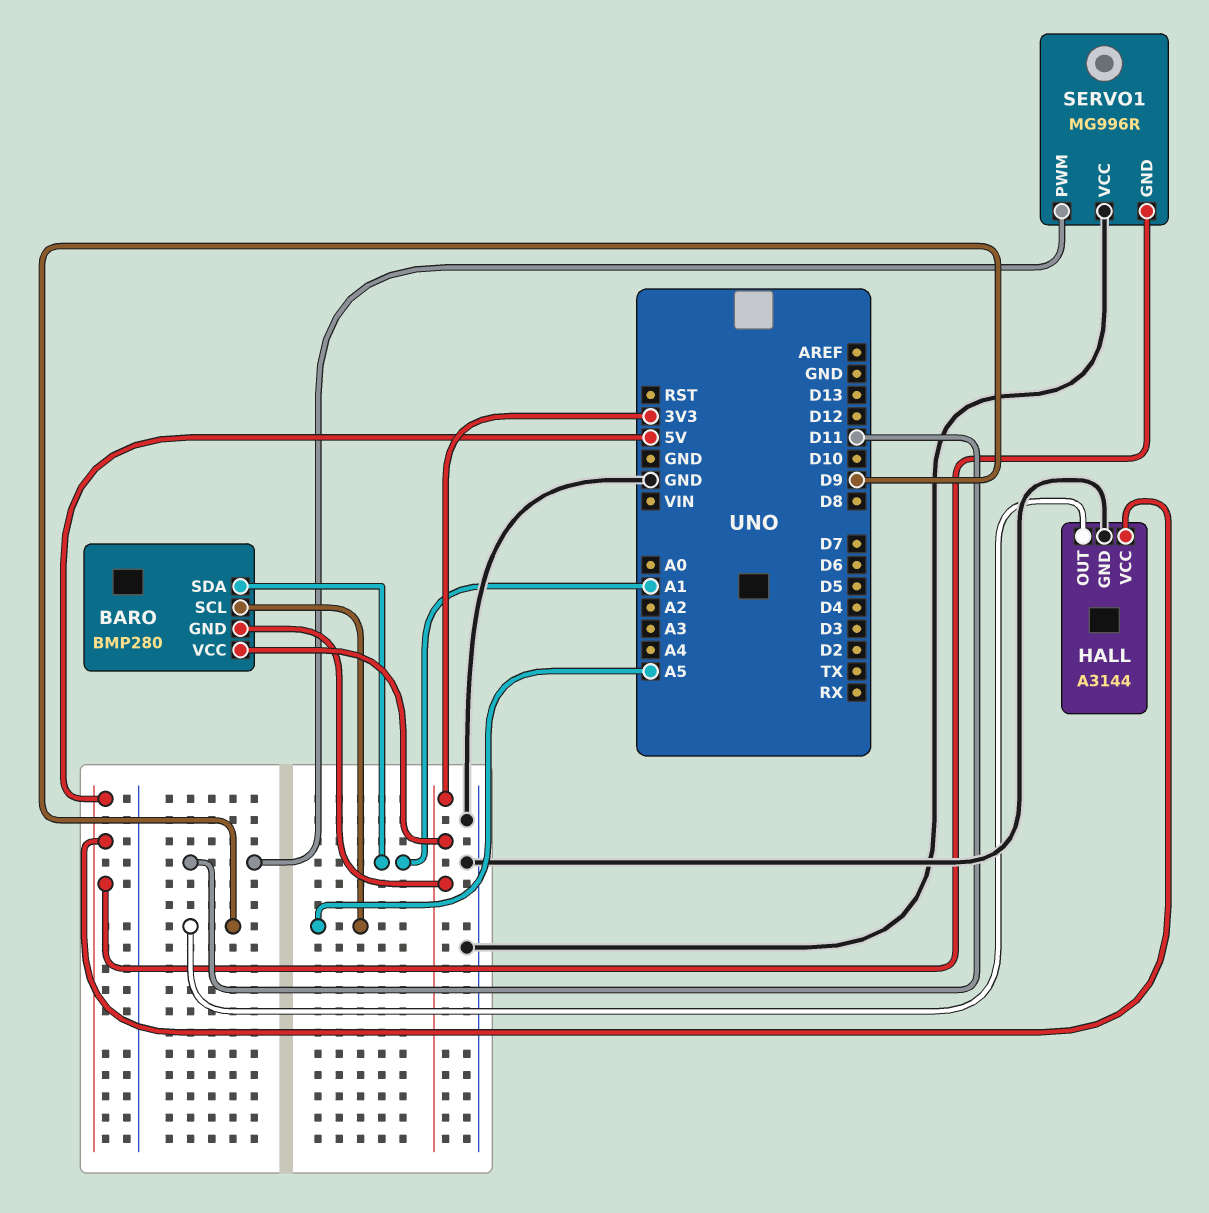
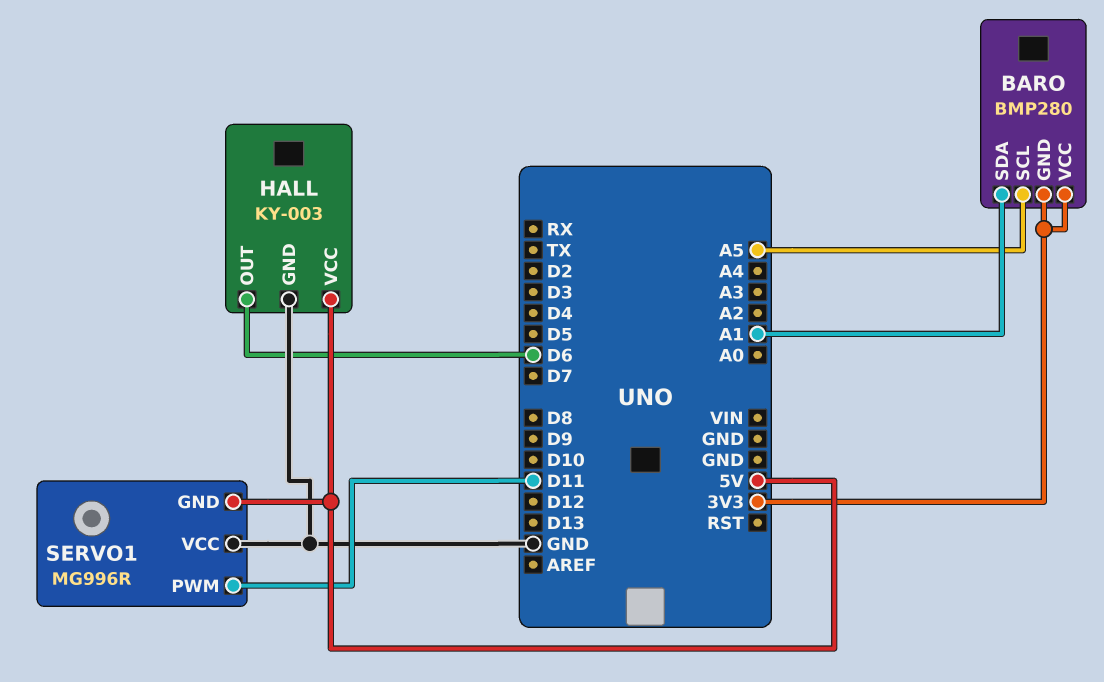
HALL: A3144 -> KY-003
HALL pin OUT: D9 -> D6

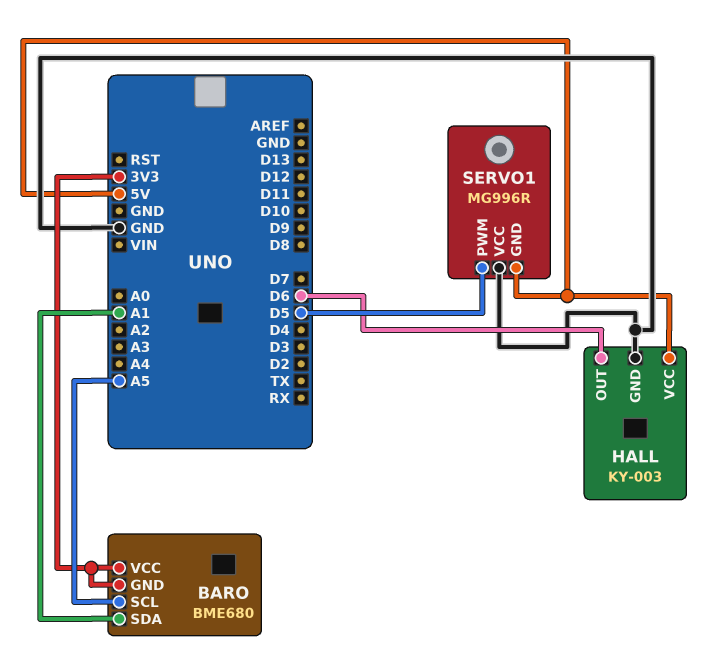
BARO: BMP280 -> BME680
SERVO1 pin PWM: D11 -> D5

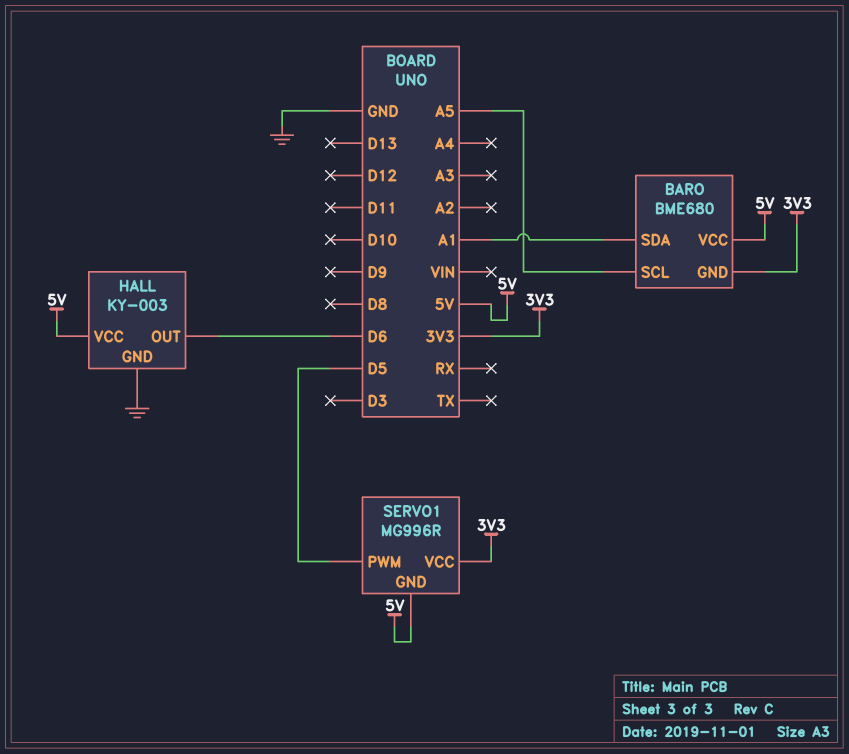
BARO pin VCC: 3V3 -> 5V
SERVO1 pin VCC: GND -> 3V3

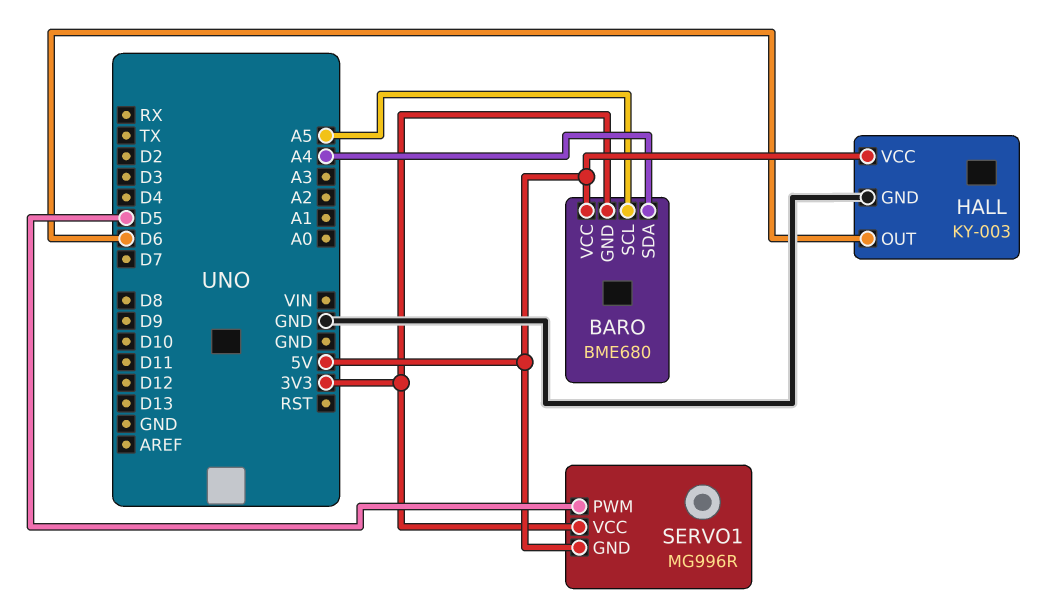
BARO pin SDA: A1 -> A4

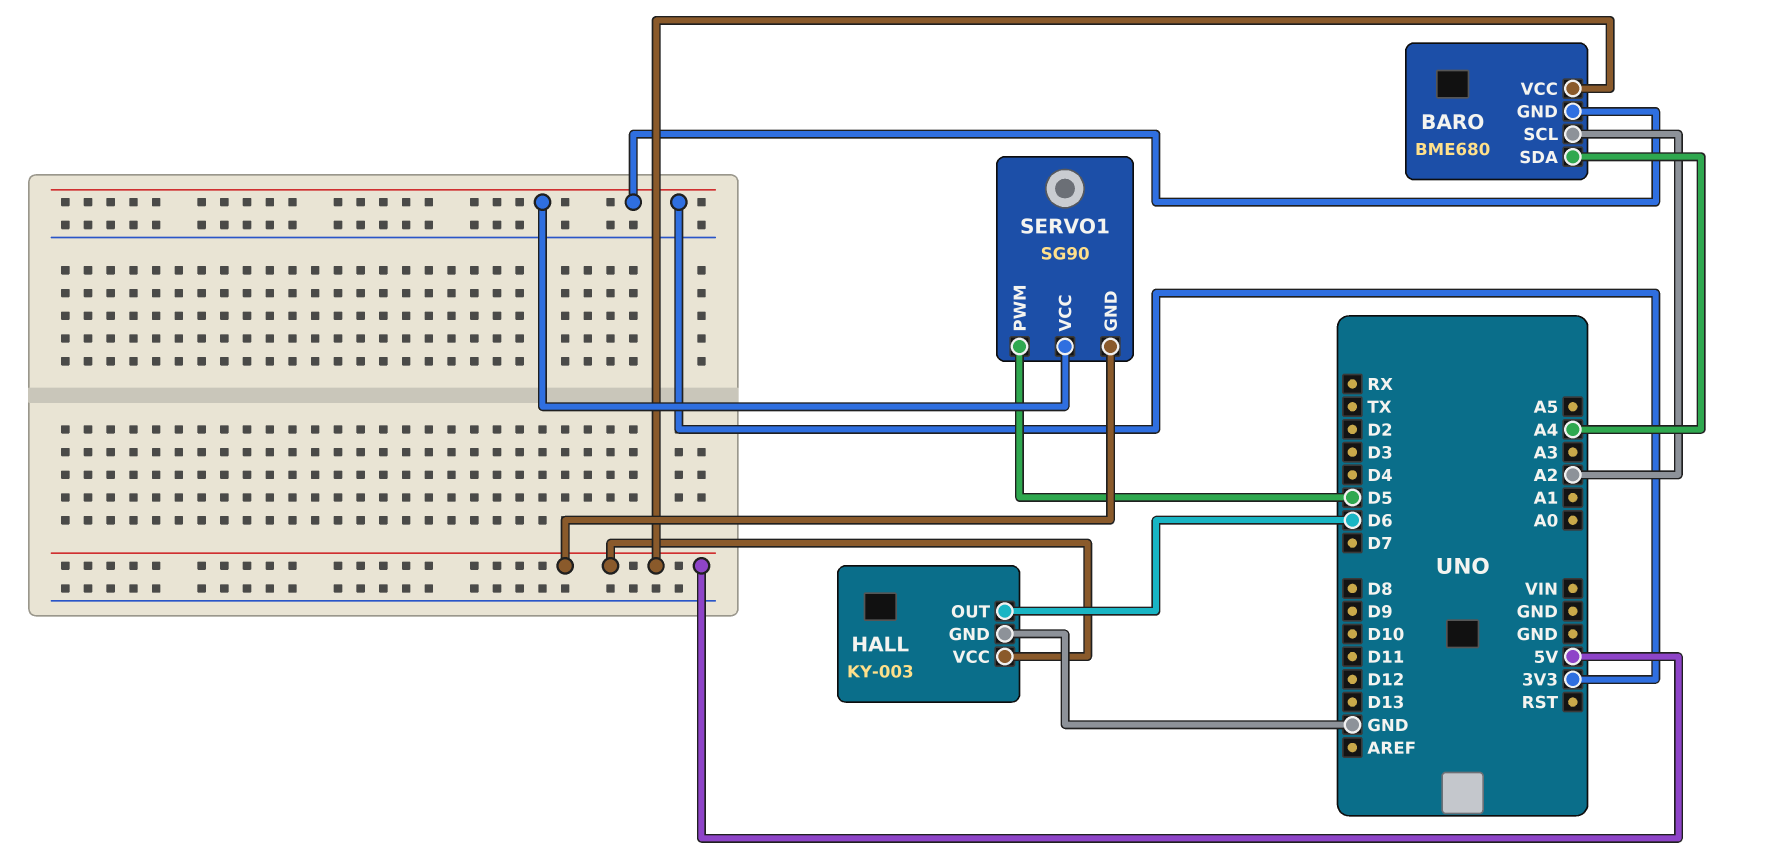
BARO pin SCL: A5 -> A2
SERVO1: MG996R -> SG90

